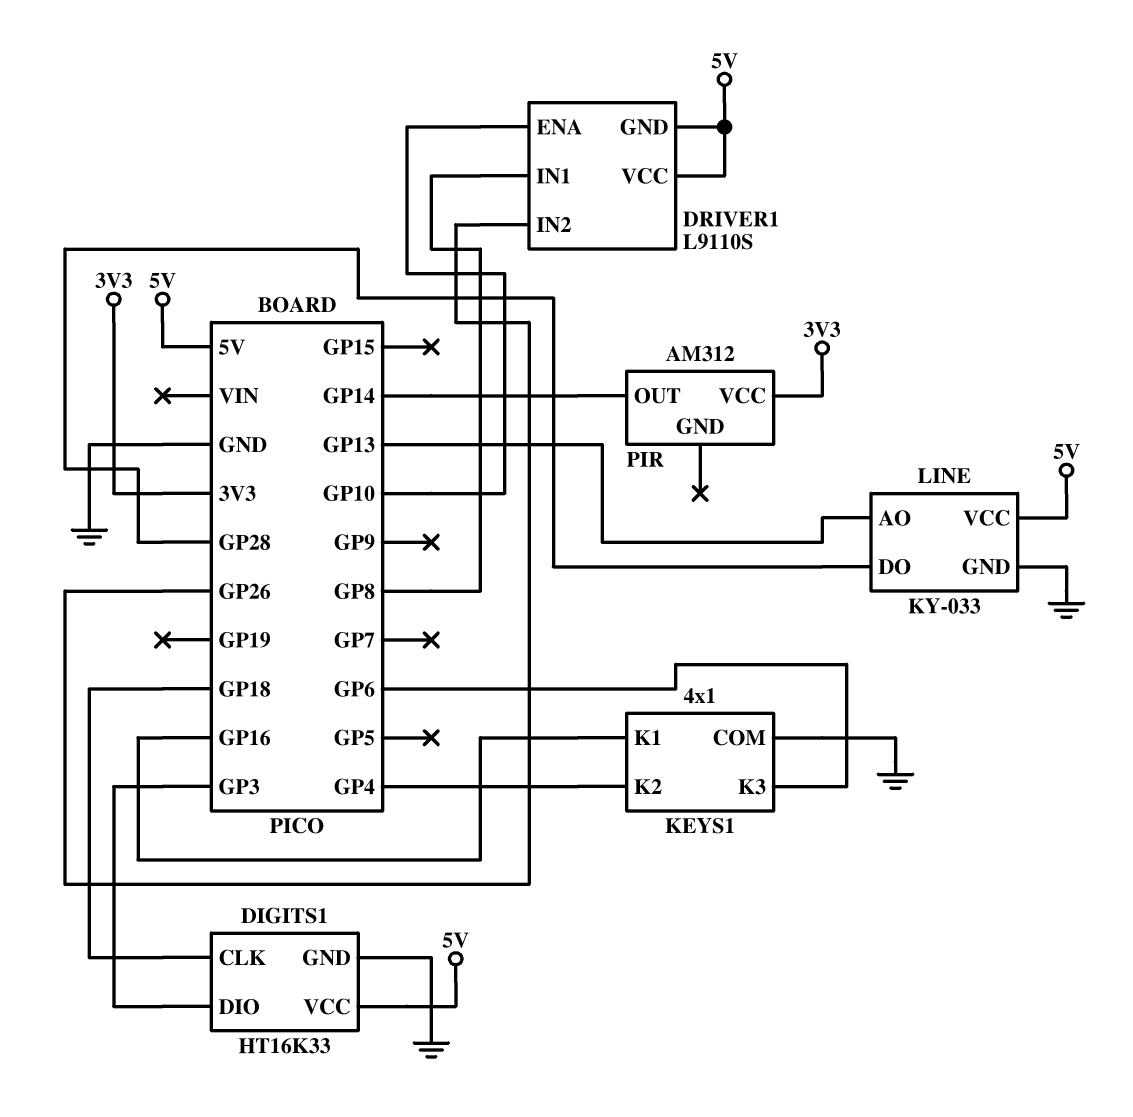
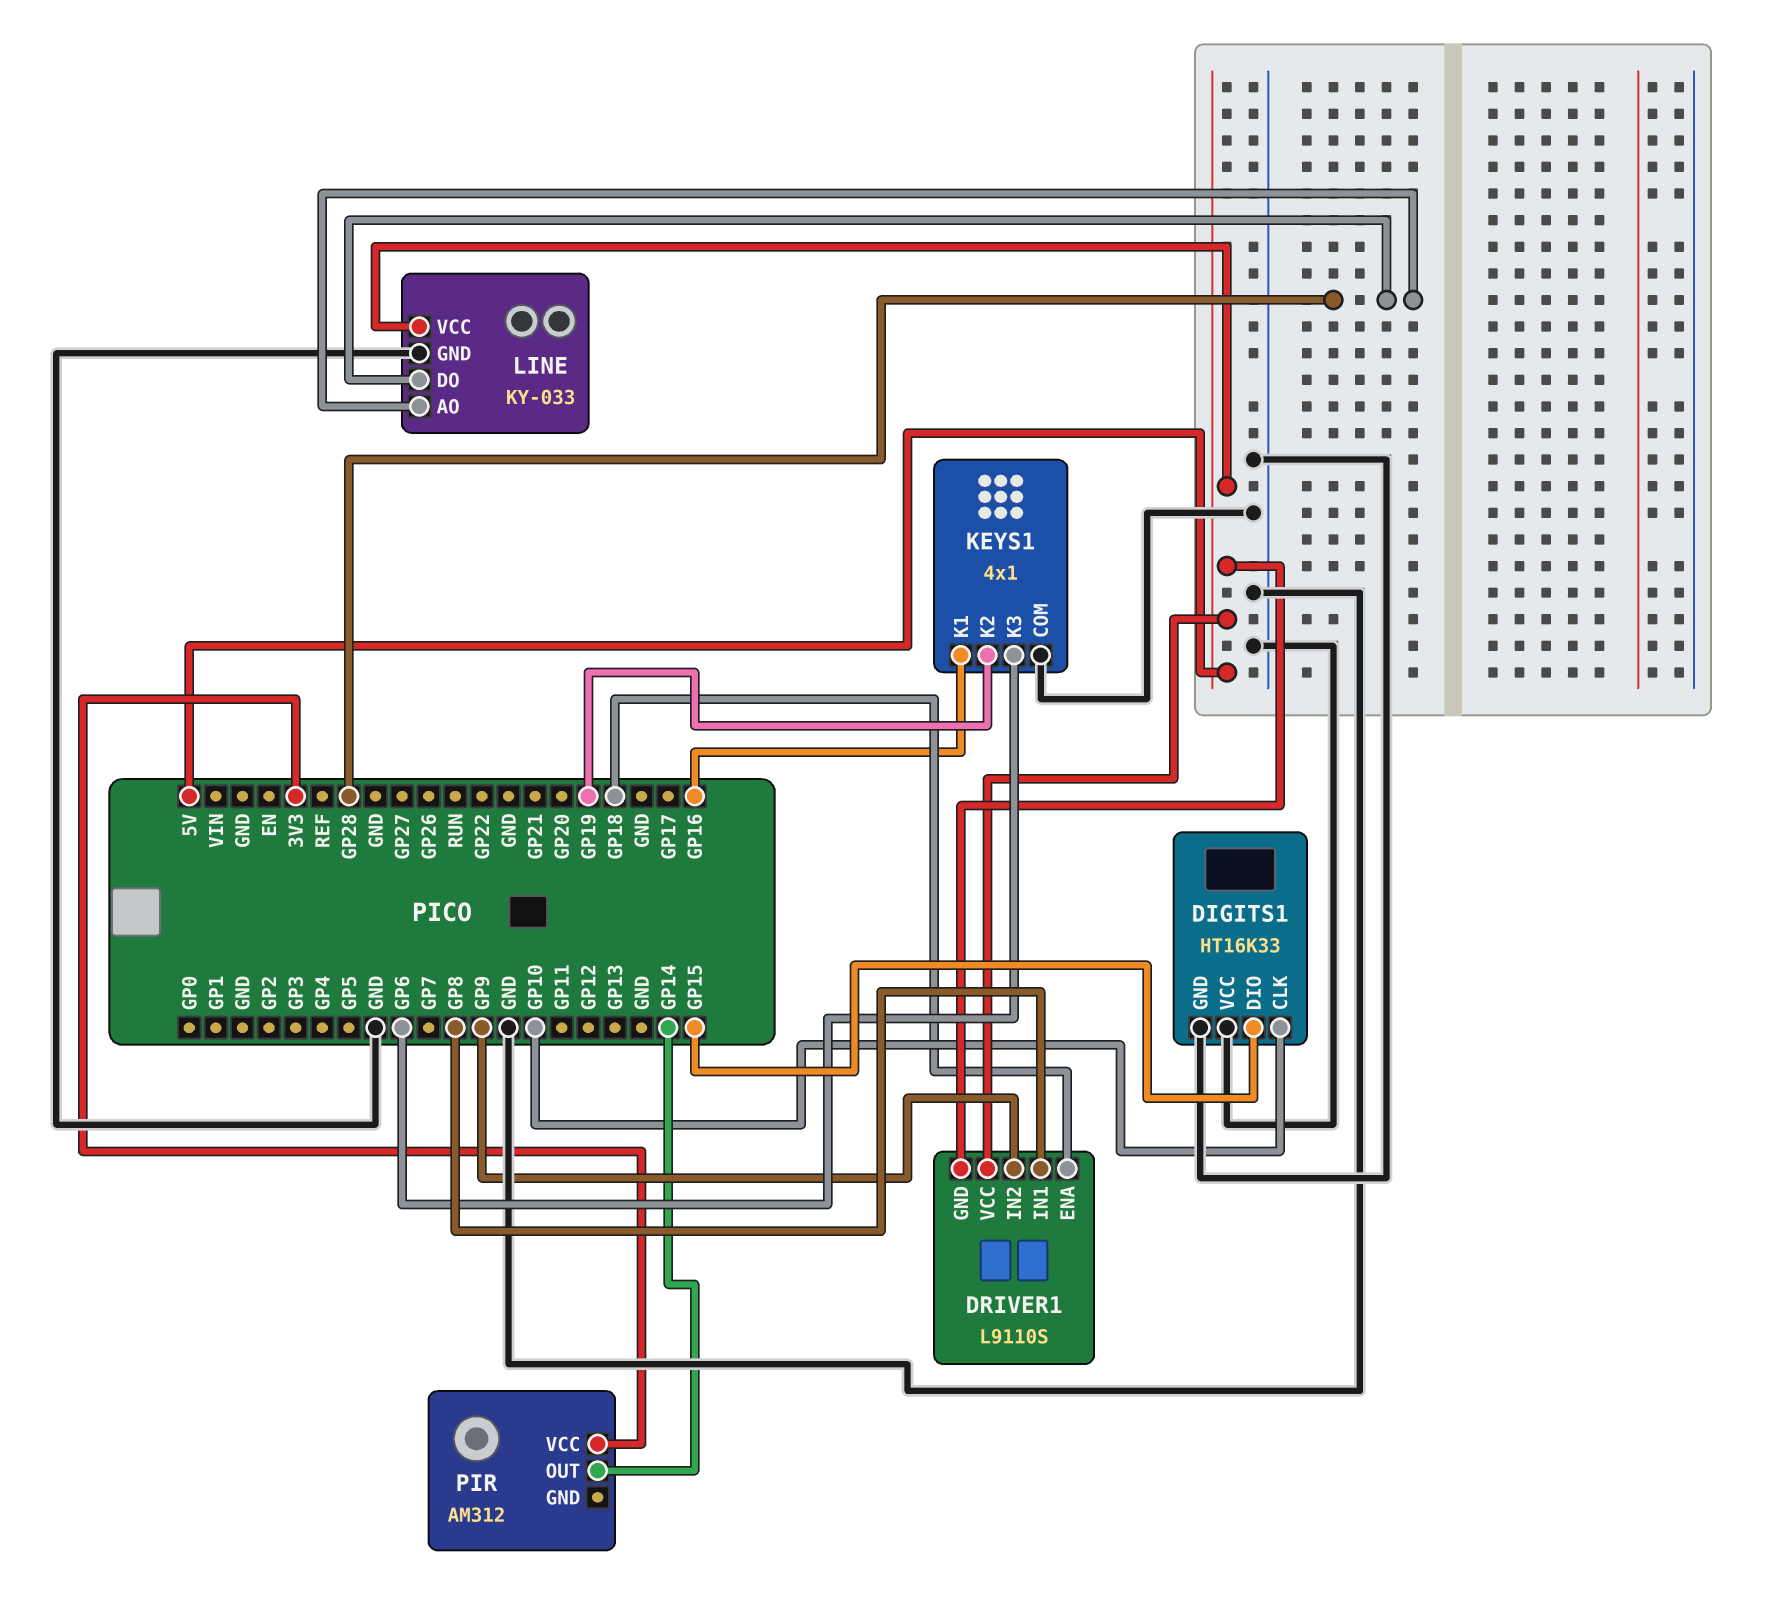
DIGITS1 pin CLK: GP18 -> GP10
DIGITS1 pin DIO: GP3 -> GP15
DIGITS1 pin VCC: 5V -> GND
DRIVER1 pin ENA: GP10 -> GP18
DRIVER1 pin IN2: GP26 -> GP9
KEYS1 pin K2: GP4 -> GP19
LINE pin AO: GP13 -> GP28

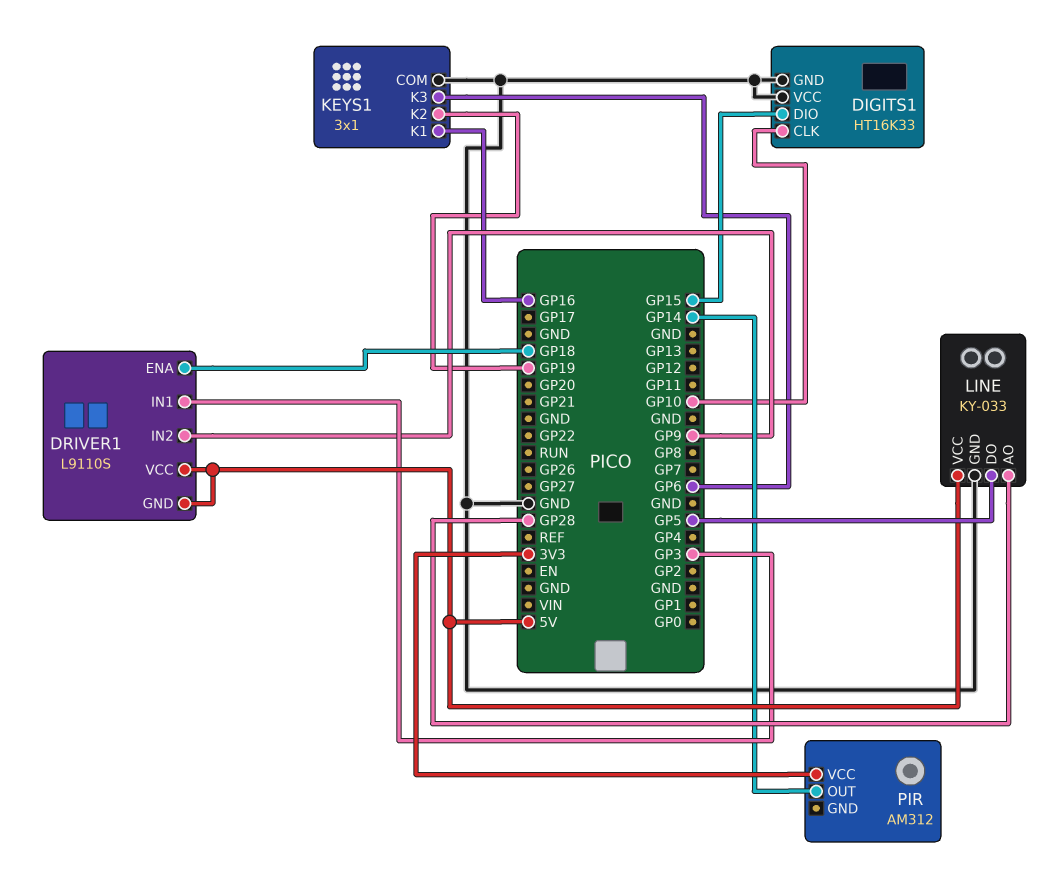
DRIVER1 pin IN1: GP8 -> GP3
KEYS1: 4x1 -> 3x1
LINE pin DO: GP28 -> GP5

